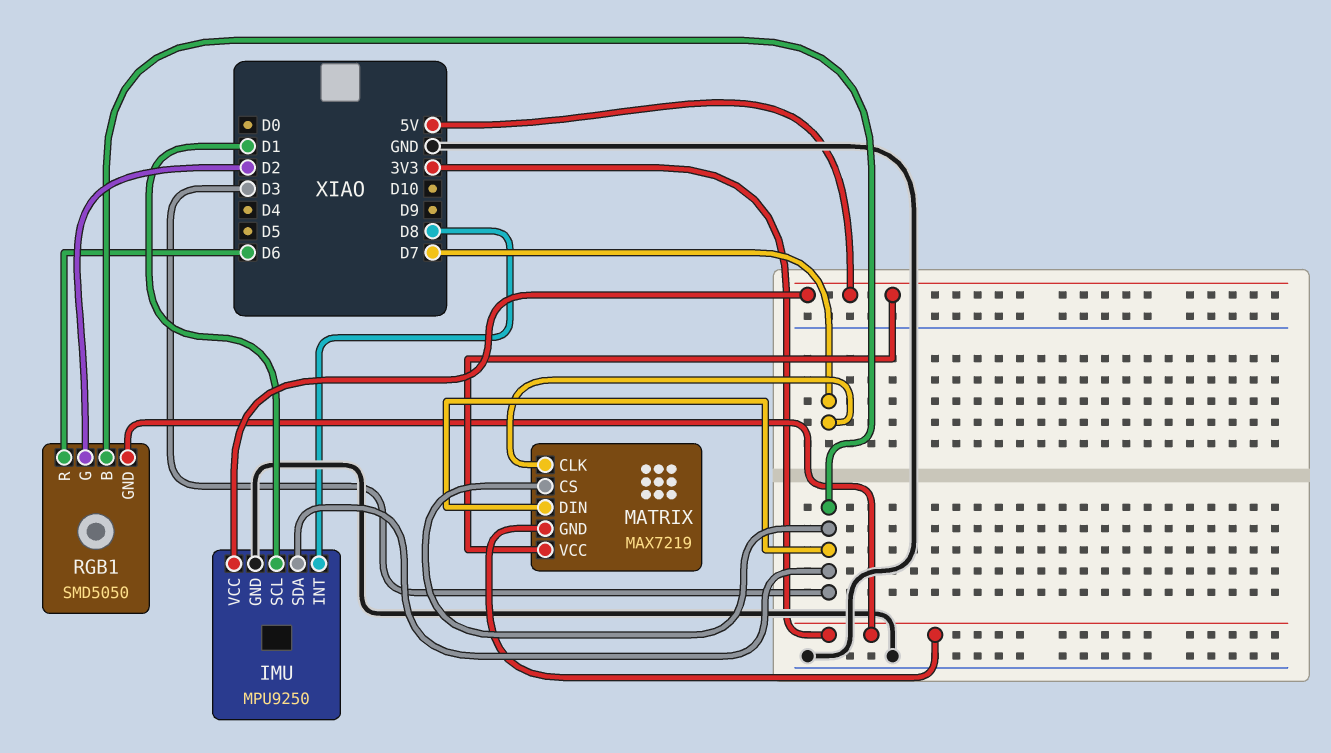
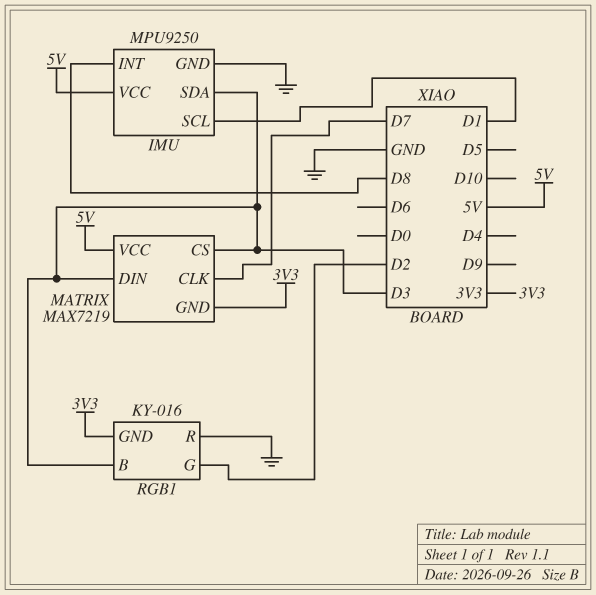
RGB1: SMD5050 -> KY-016
RGB1 pin R: D6 -> GND

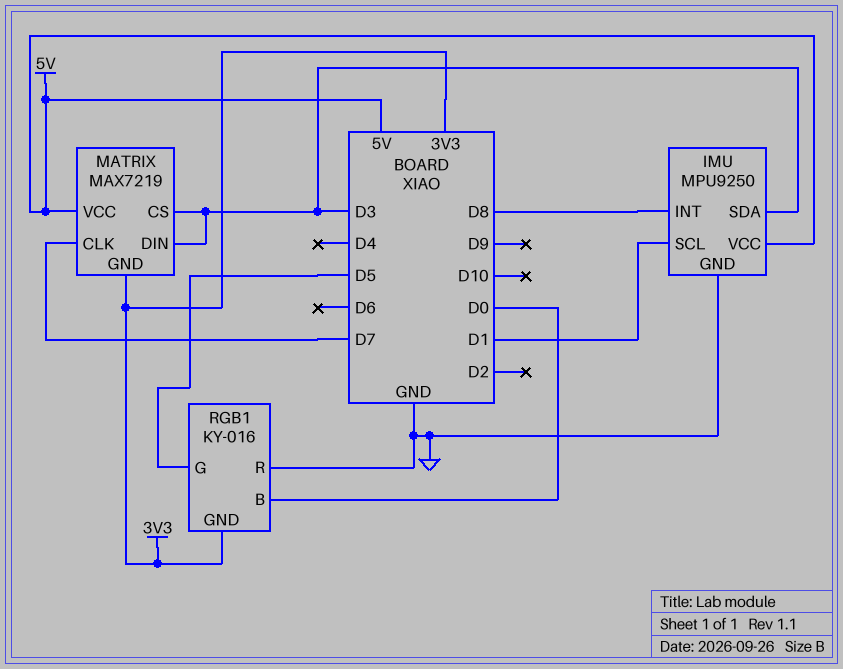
RGB1 pin B: D3 -> D0
RGB1 pin G: D2 -> D5

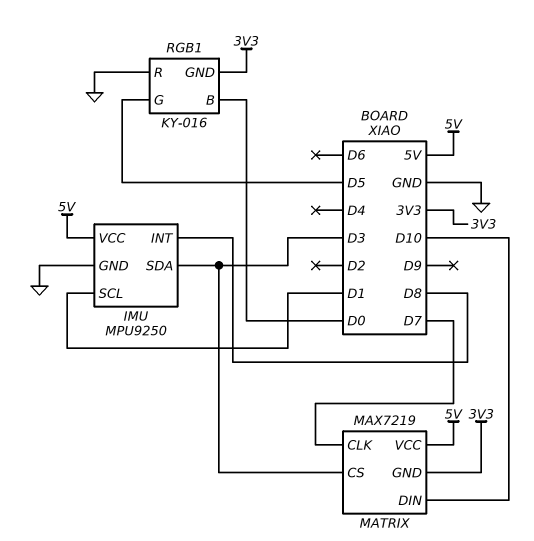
MATRIX pin DIN: D3 -> D10

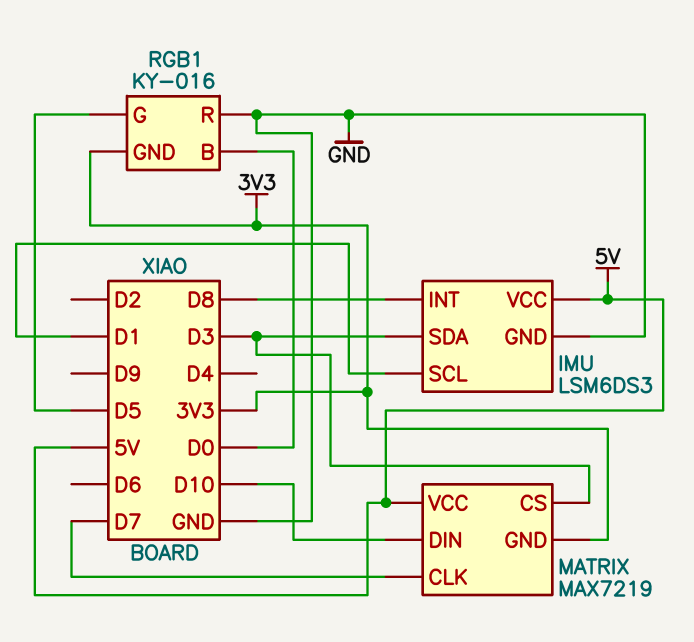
IMU: MPU9250 -> LSM6DS3

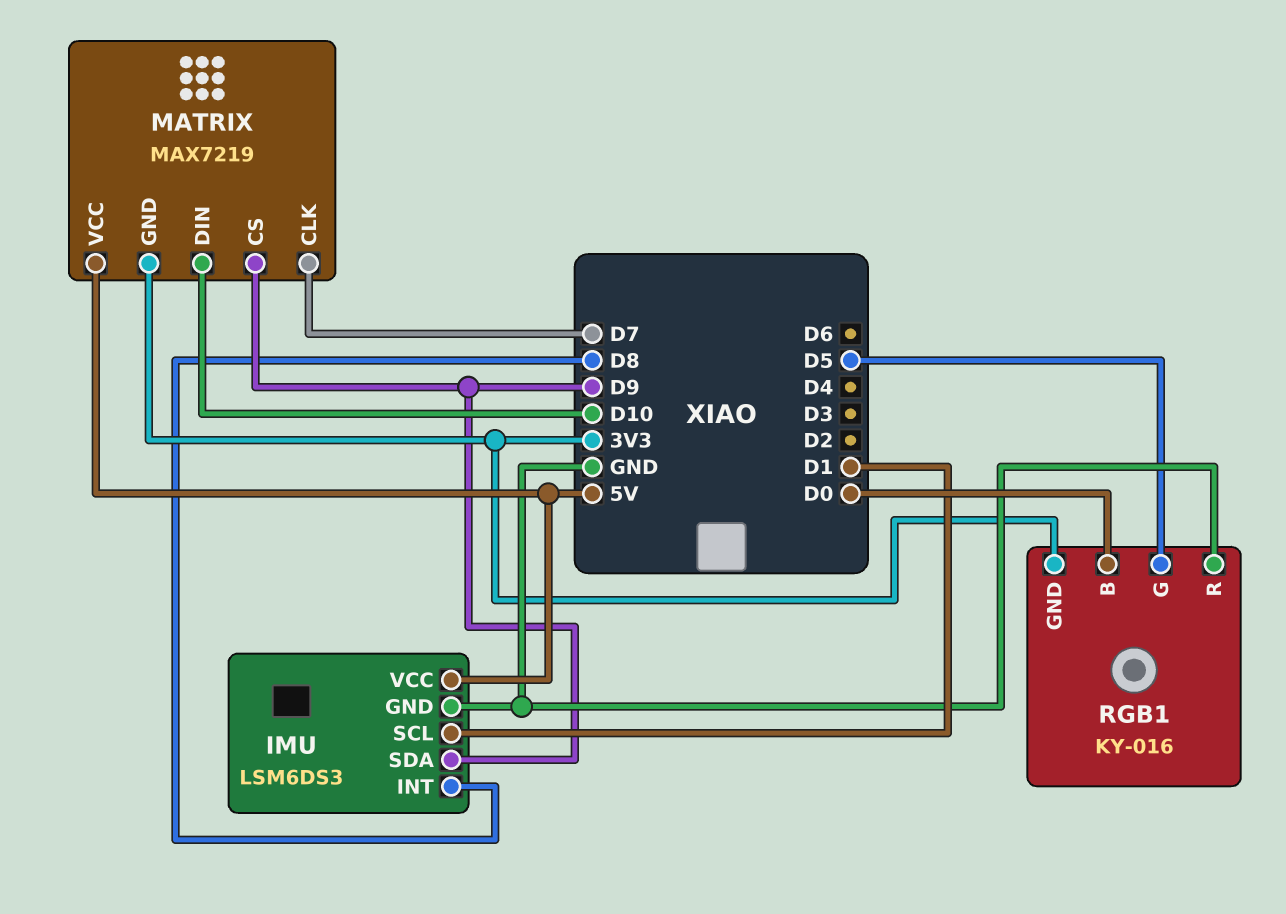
IMU pin SDA: D3 -> D9
MATRIX pin CS: D3 -> D9

